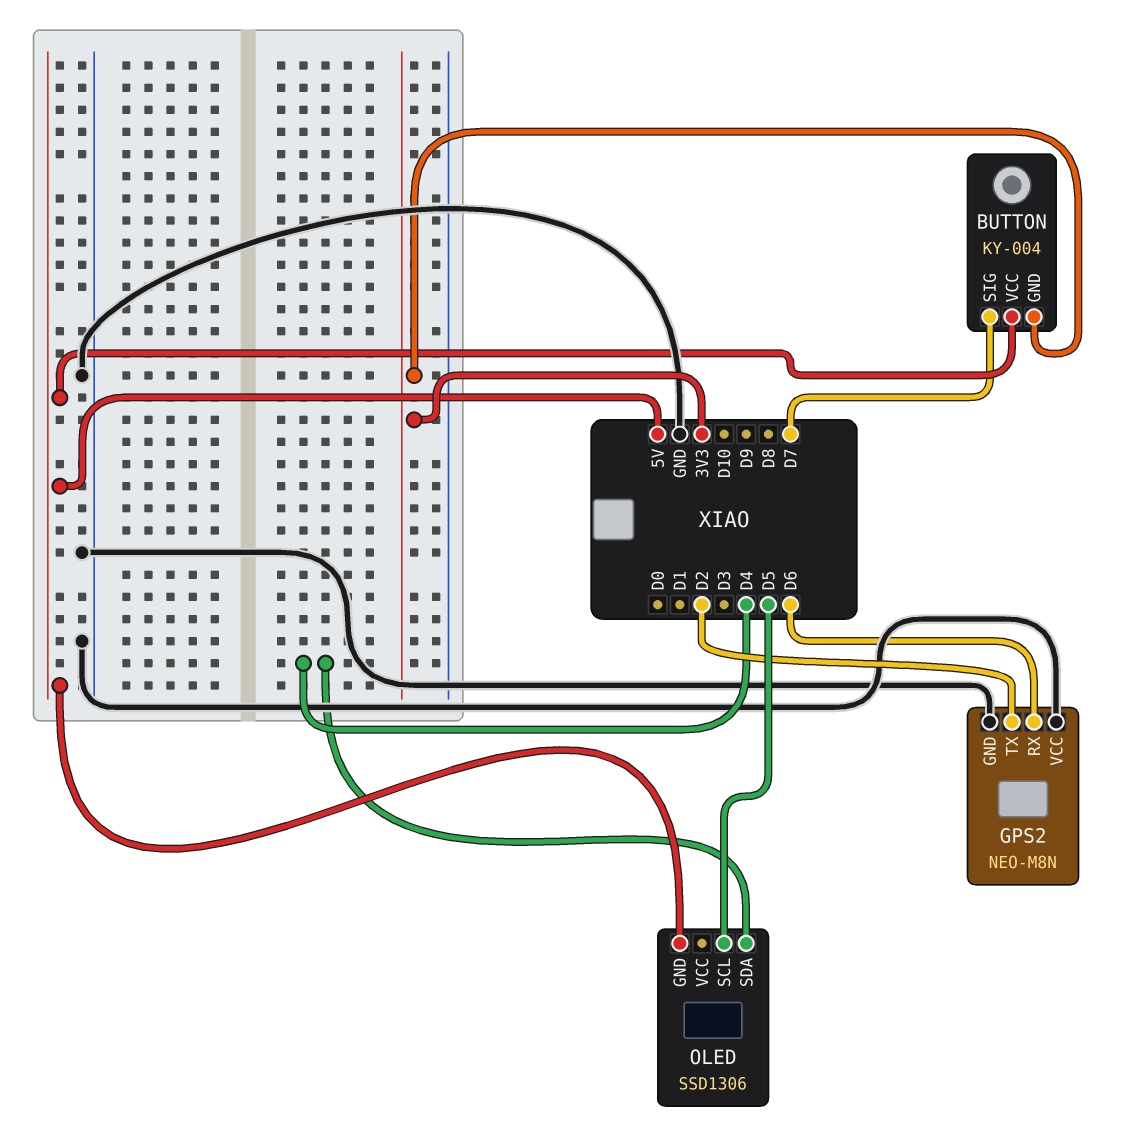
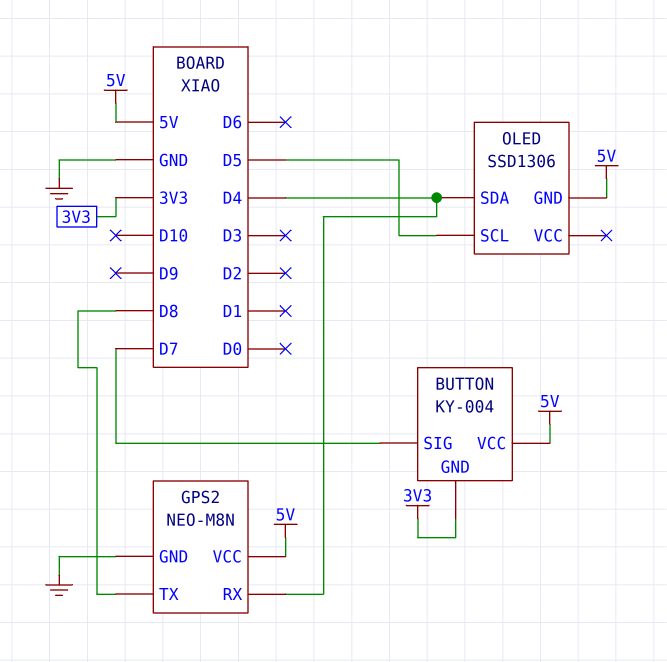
GPS2 pin RX: D6 -> D4
GPS2 pin TX: D2 -> D8
GPS2 pin VCC: GND -> 5V

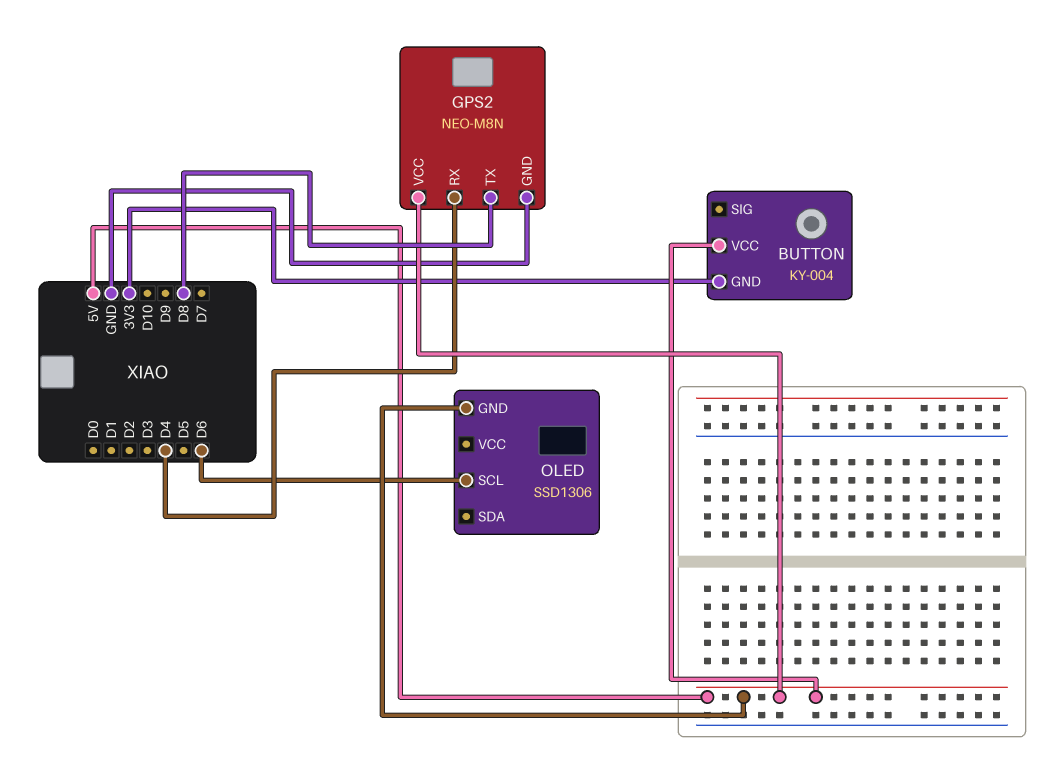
BUTTON pin SIG: D7 -> none
OLED pin SCL: D5 -> D6
OLED pin SDA: D4 -> none

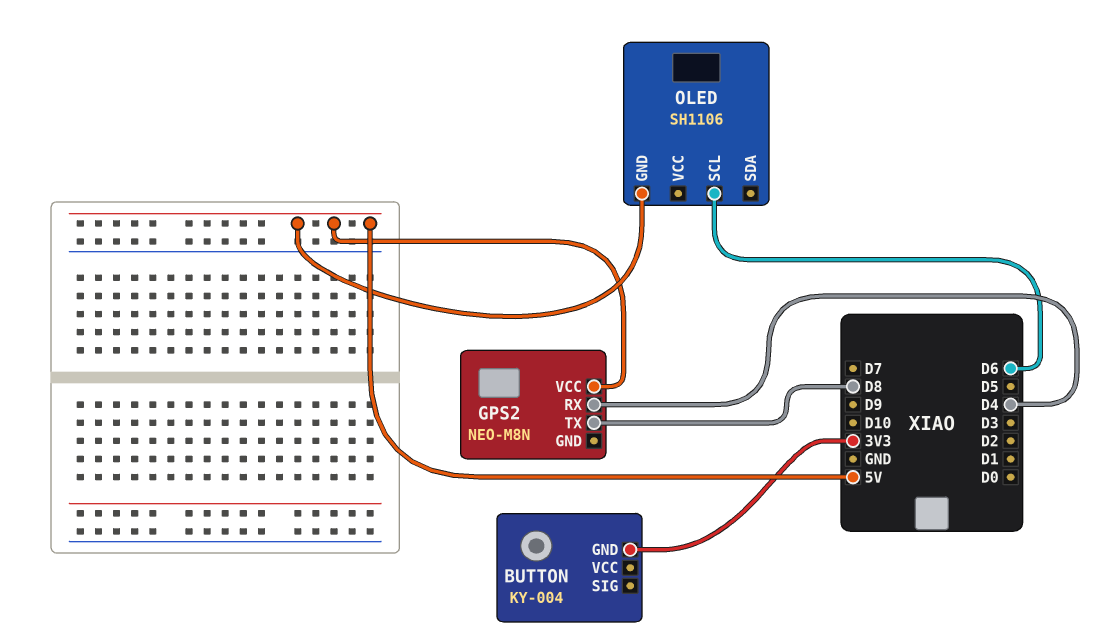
BUTTON pin VCC: 5V -> none
GPS2 pin GND: GND -> none
OLED: SSD1306 -> SH1106

